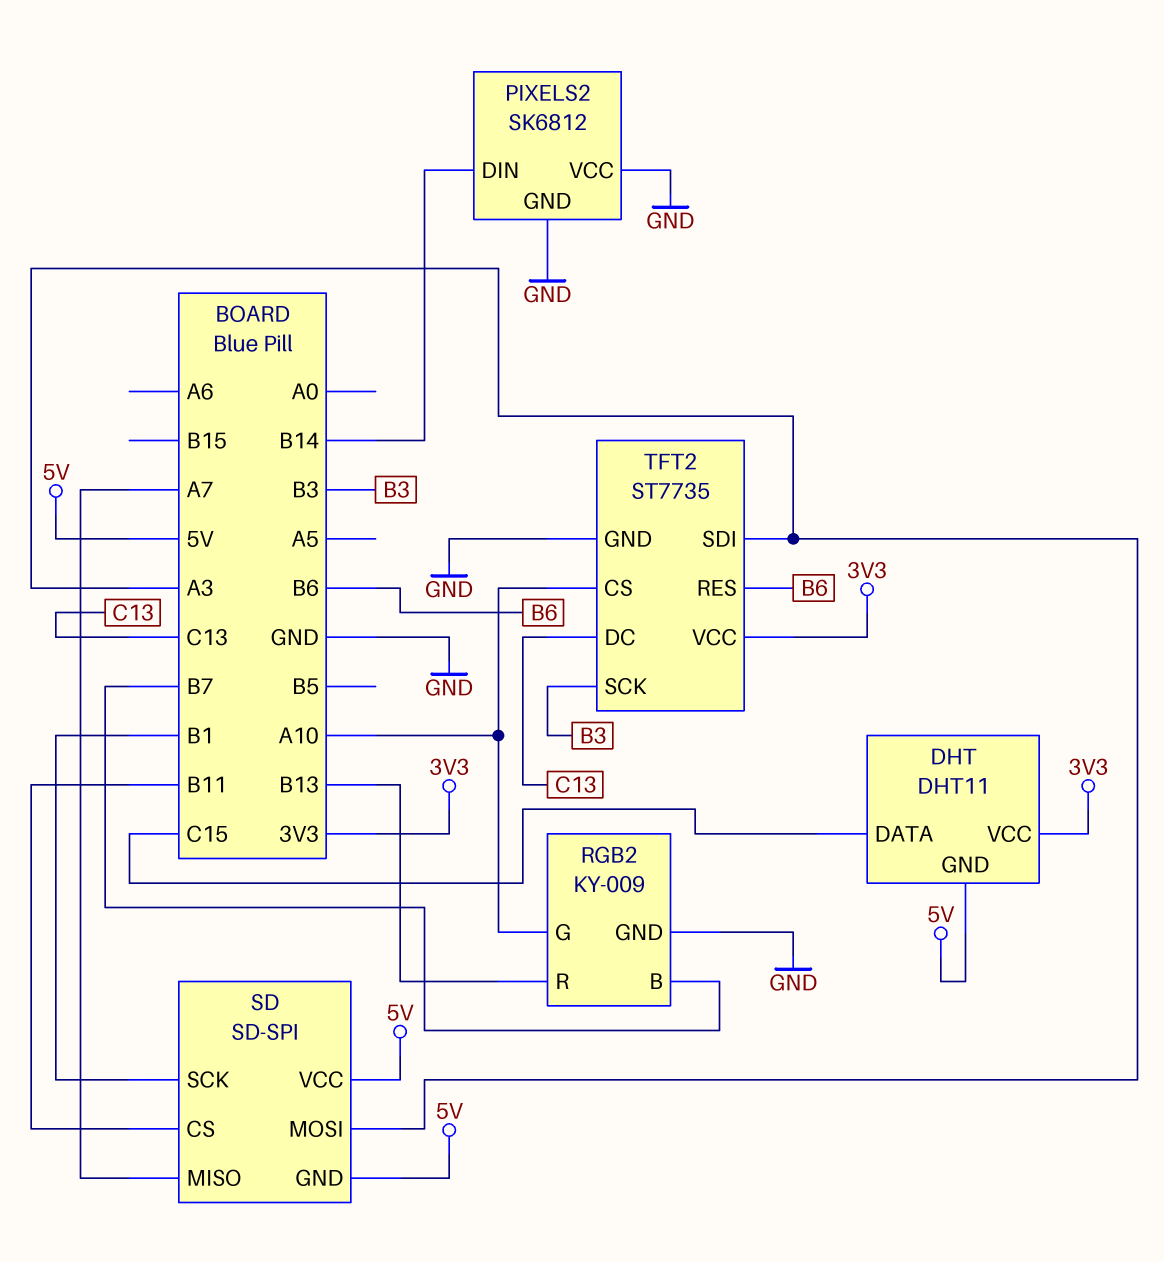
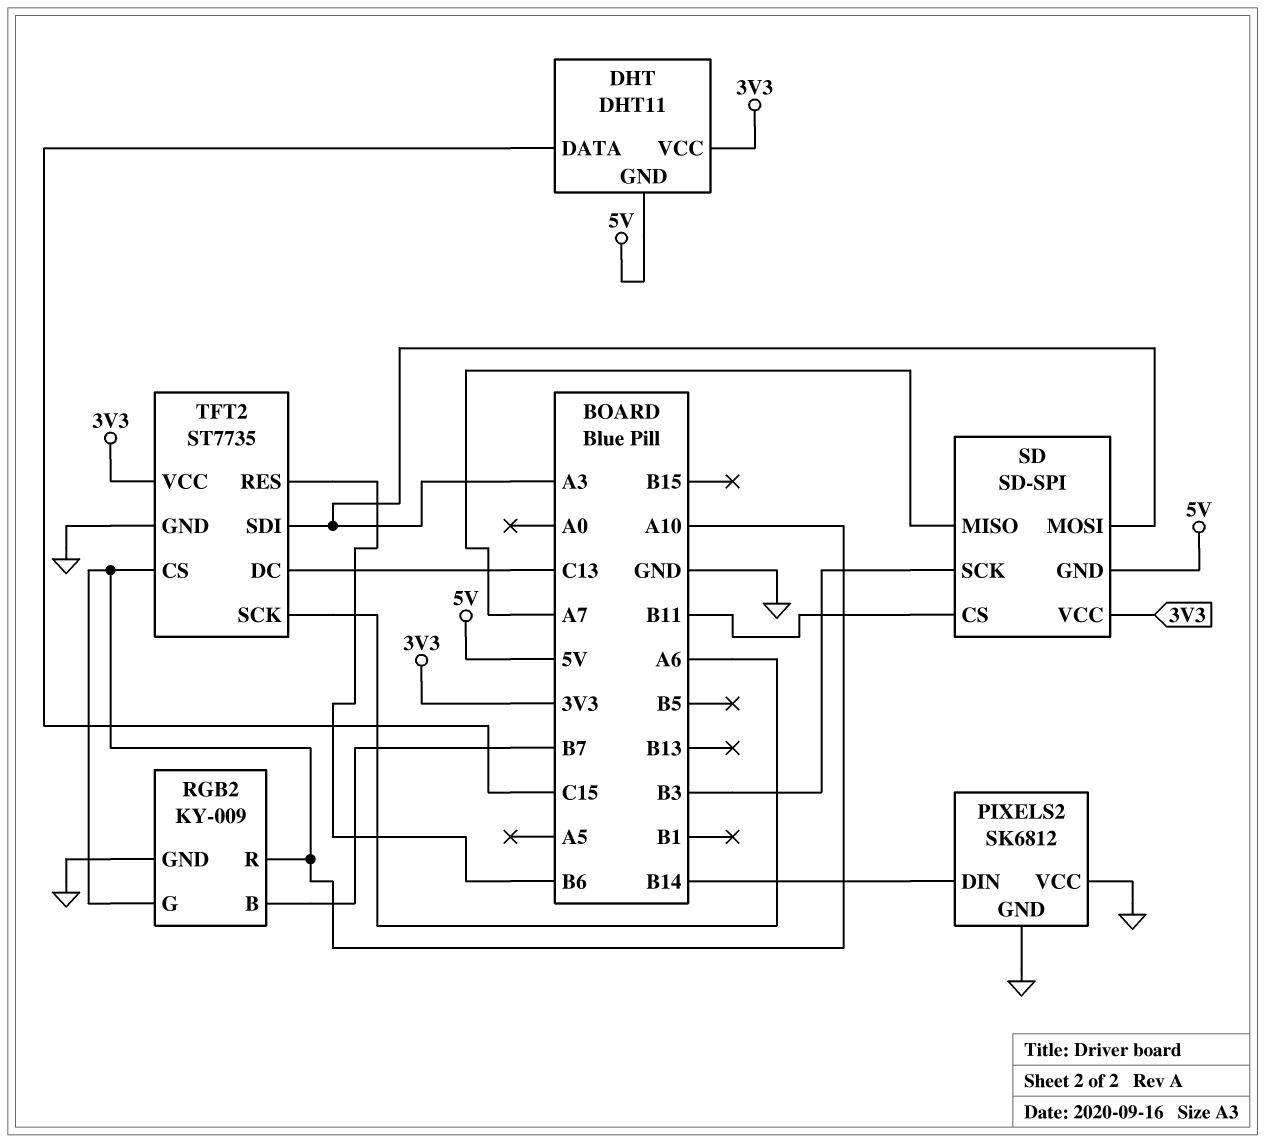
RGB2 pin R: B13 -> A10
SD pin SCK: B1 -> B3
SD pin VCC: 5V -> 3V3
TFT2 pin SCK: B3 -> A6

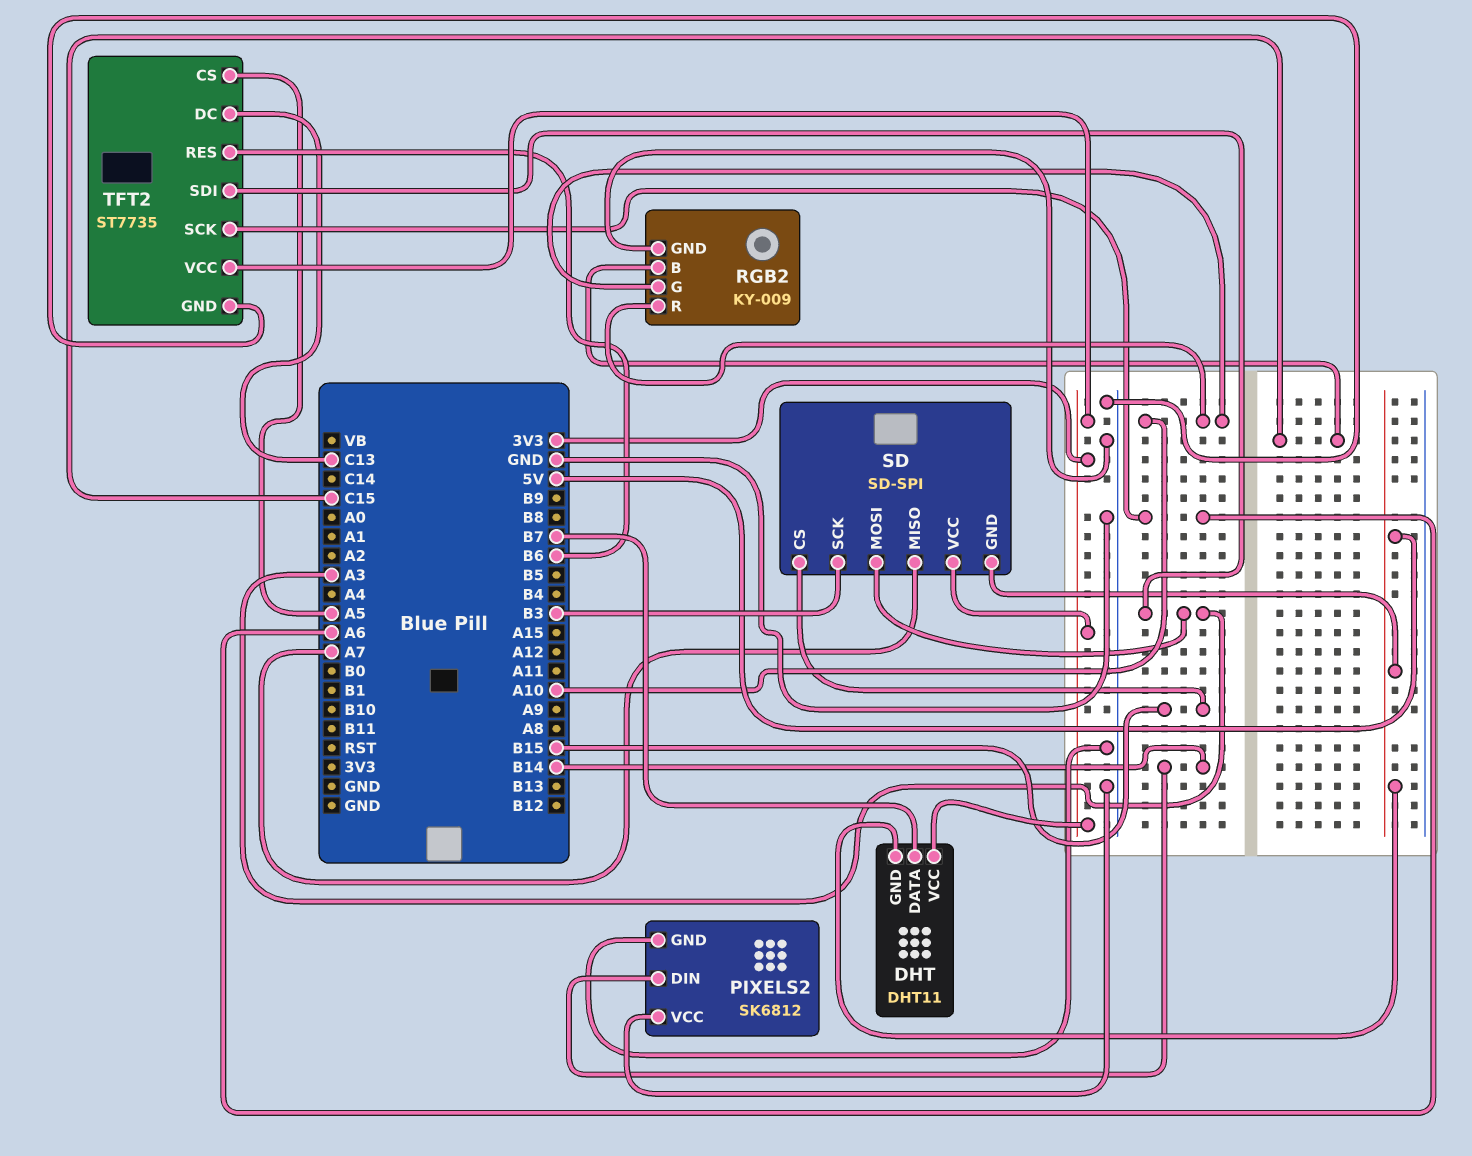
DHT pin DATA: C15 -> B7
RGB2 pin B: B7 -> C15
SD pin CS: B11 -> B15
TFT2 pin CS: A10 -> A5

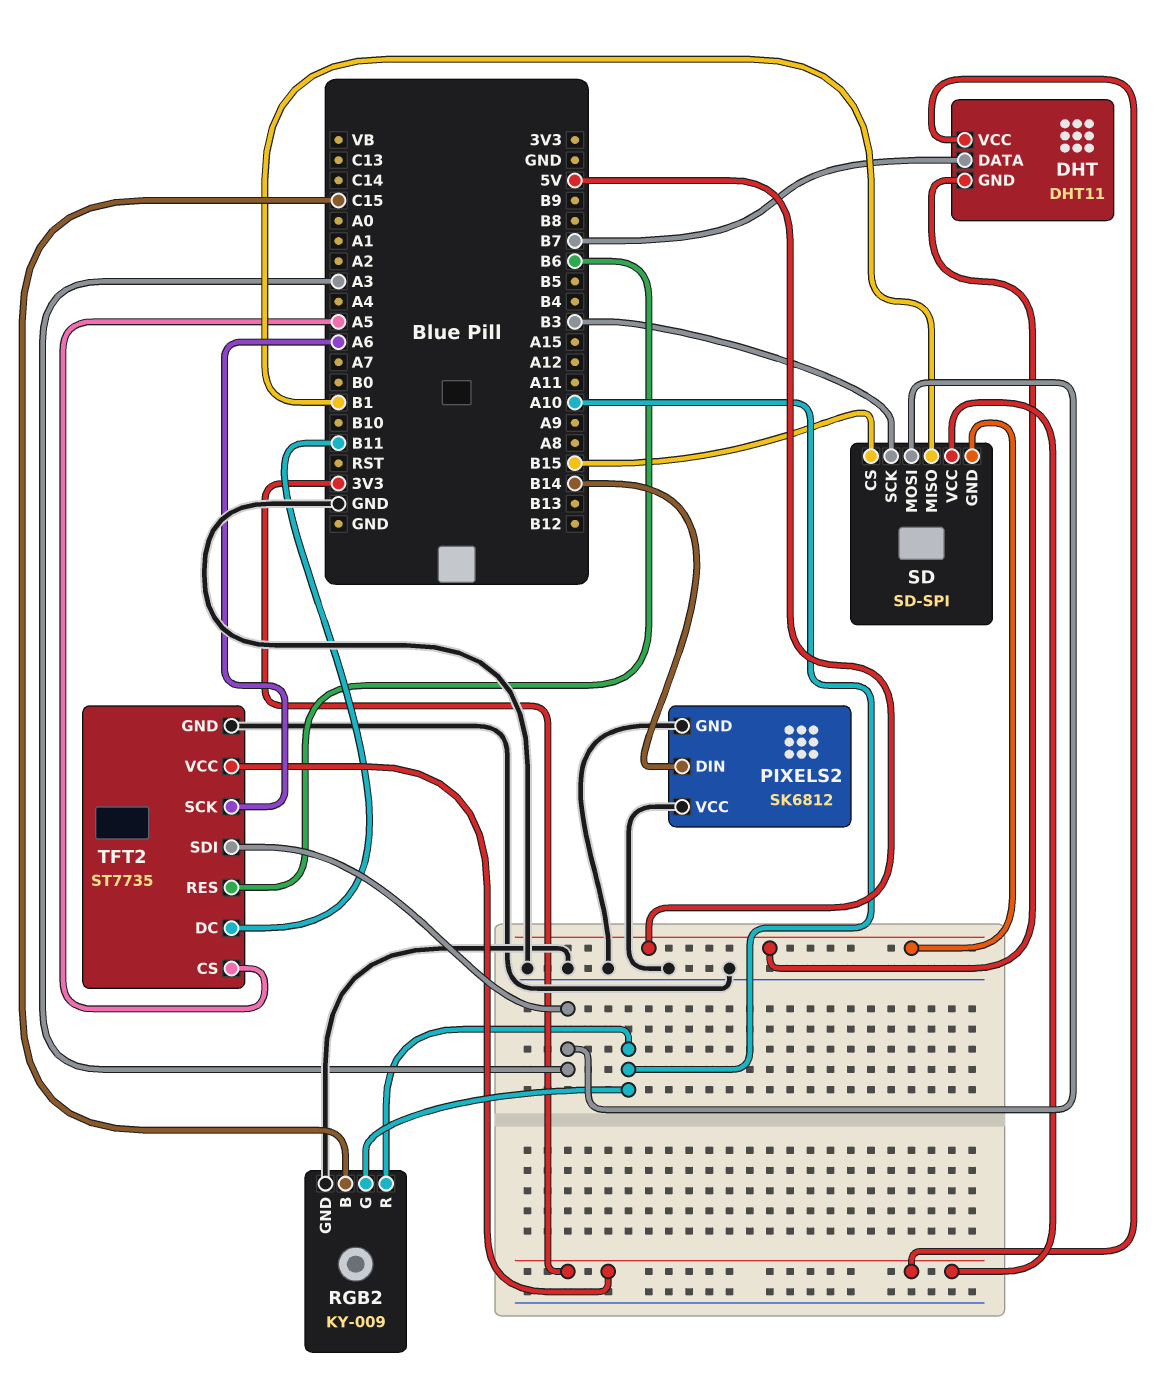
SD pin MISO: A7 -> B1
TFT2 pin DC: C13 -> B11

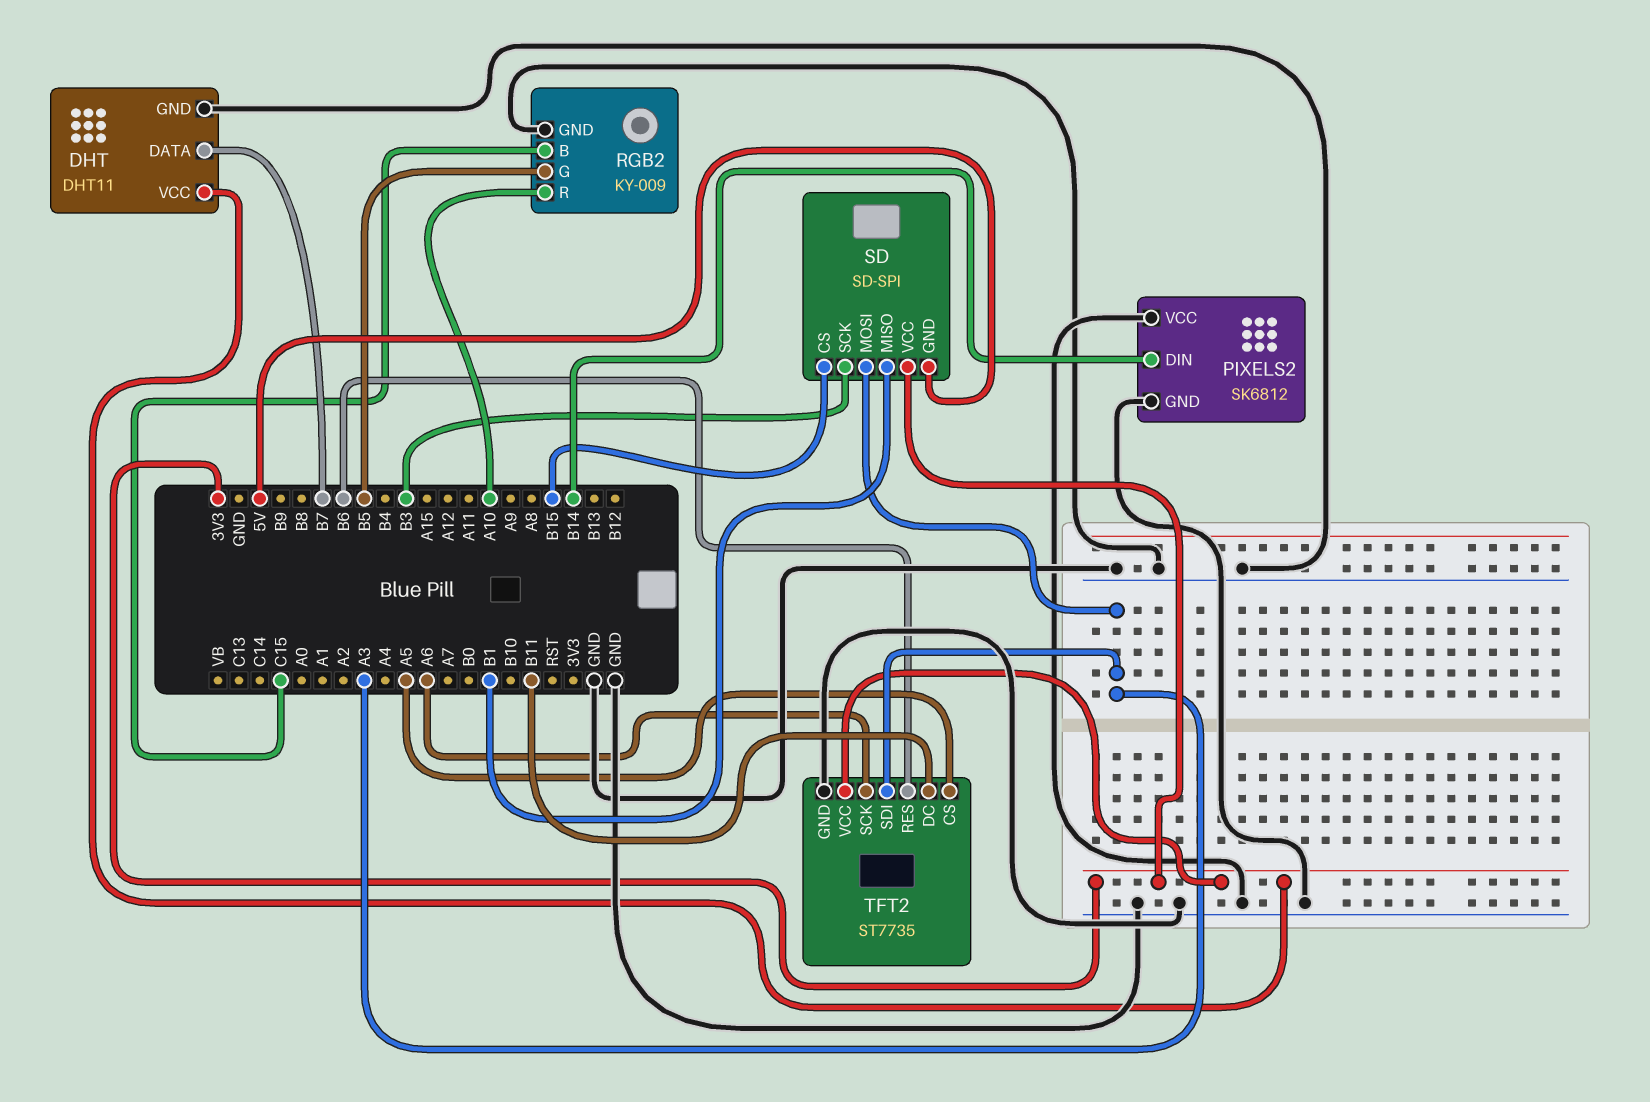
DHT pin GND: 5V -> GND
RGB2 pin G: A10 -> B5

